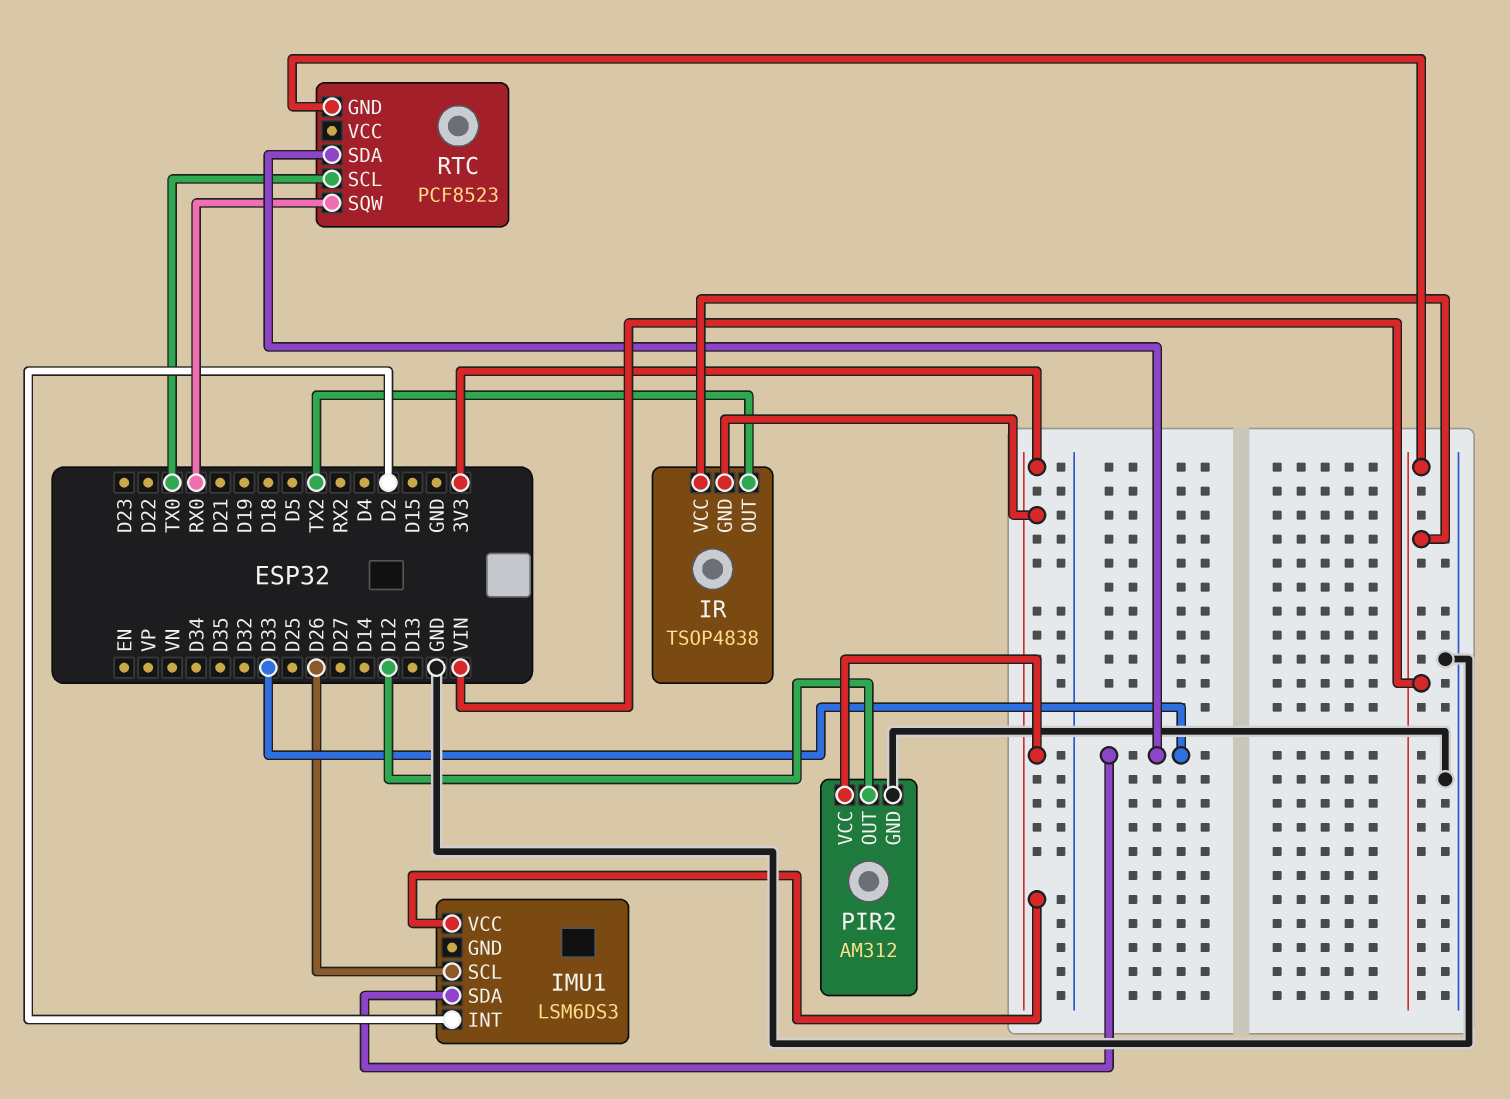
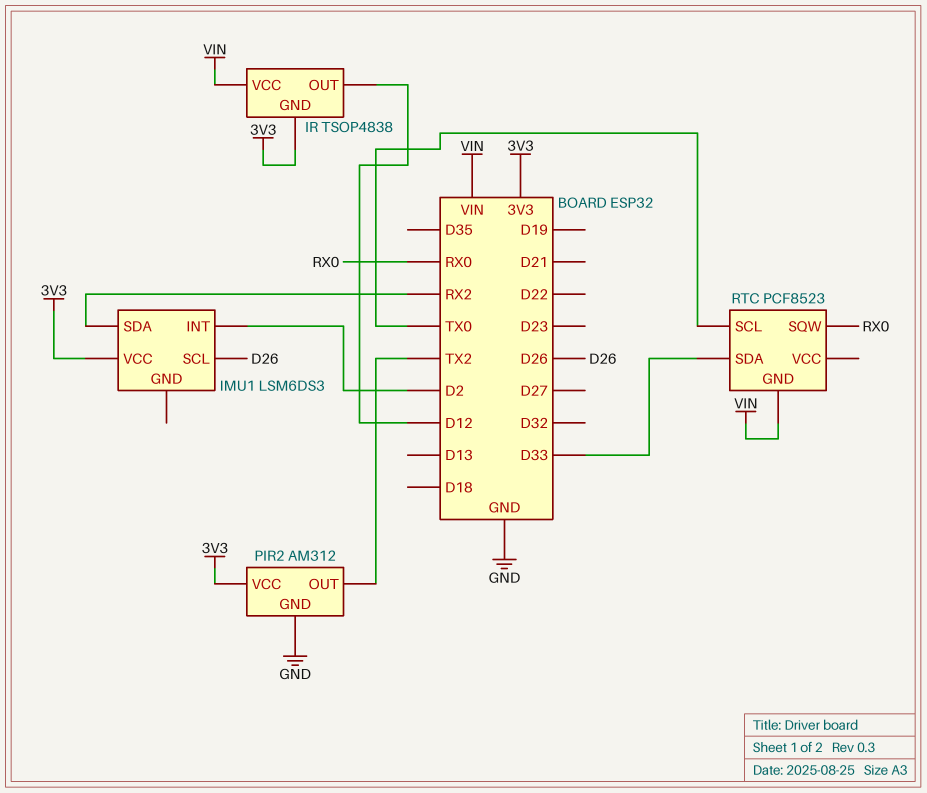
IMU1 pin SDA: D33 -> RX2
IR pin OUT: TX2 -> D12
PIR2 pin OUT: D12 -> TX2

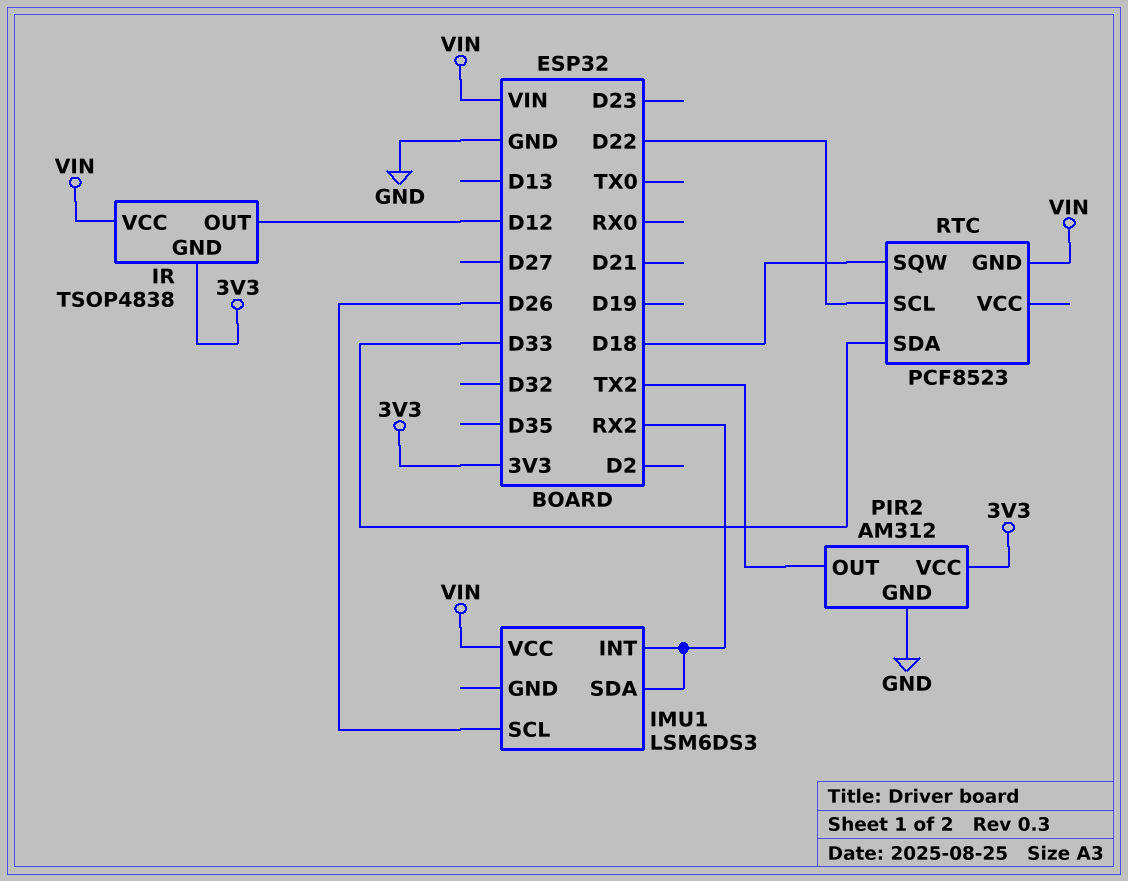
IMU1 pin INT: D2 -> RX2
IMU1 pin VCC: 3V3 -> VIN
RTC pin SCL: TX0 -> D22
RTC pin SQW: RX0 -> D18

